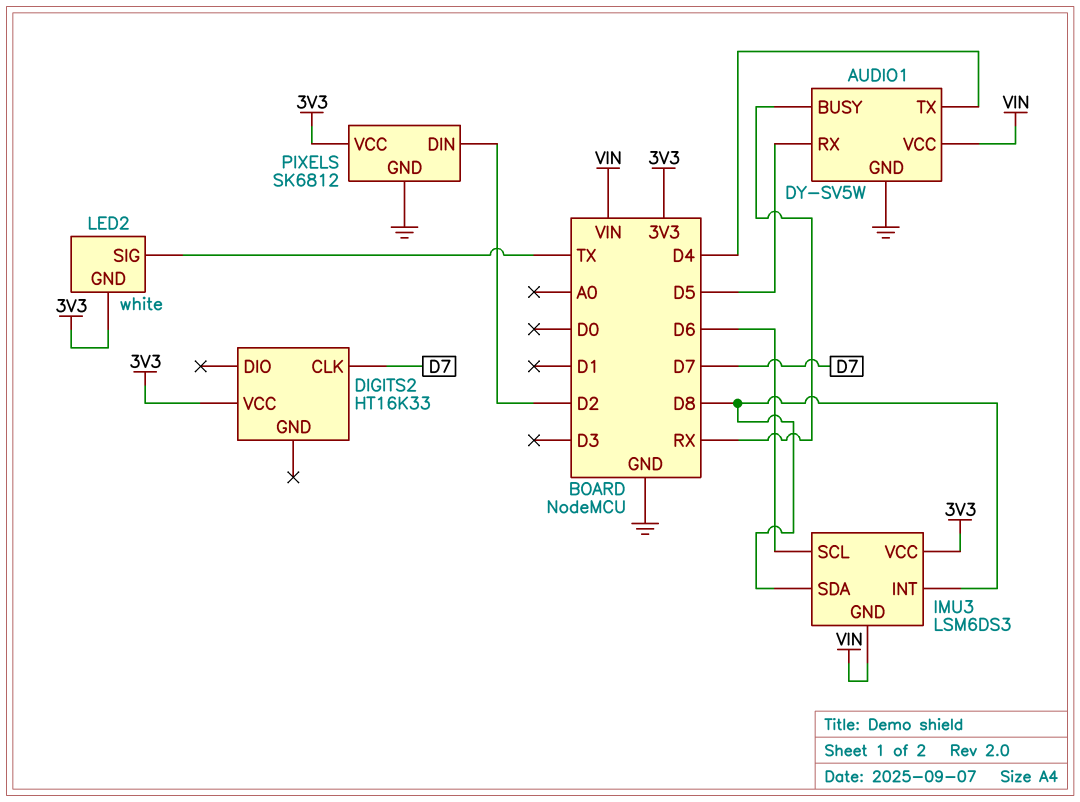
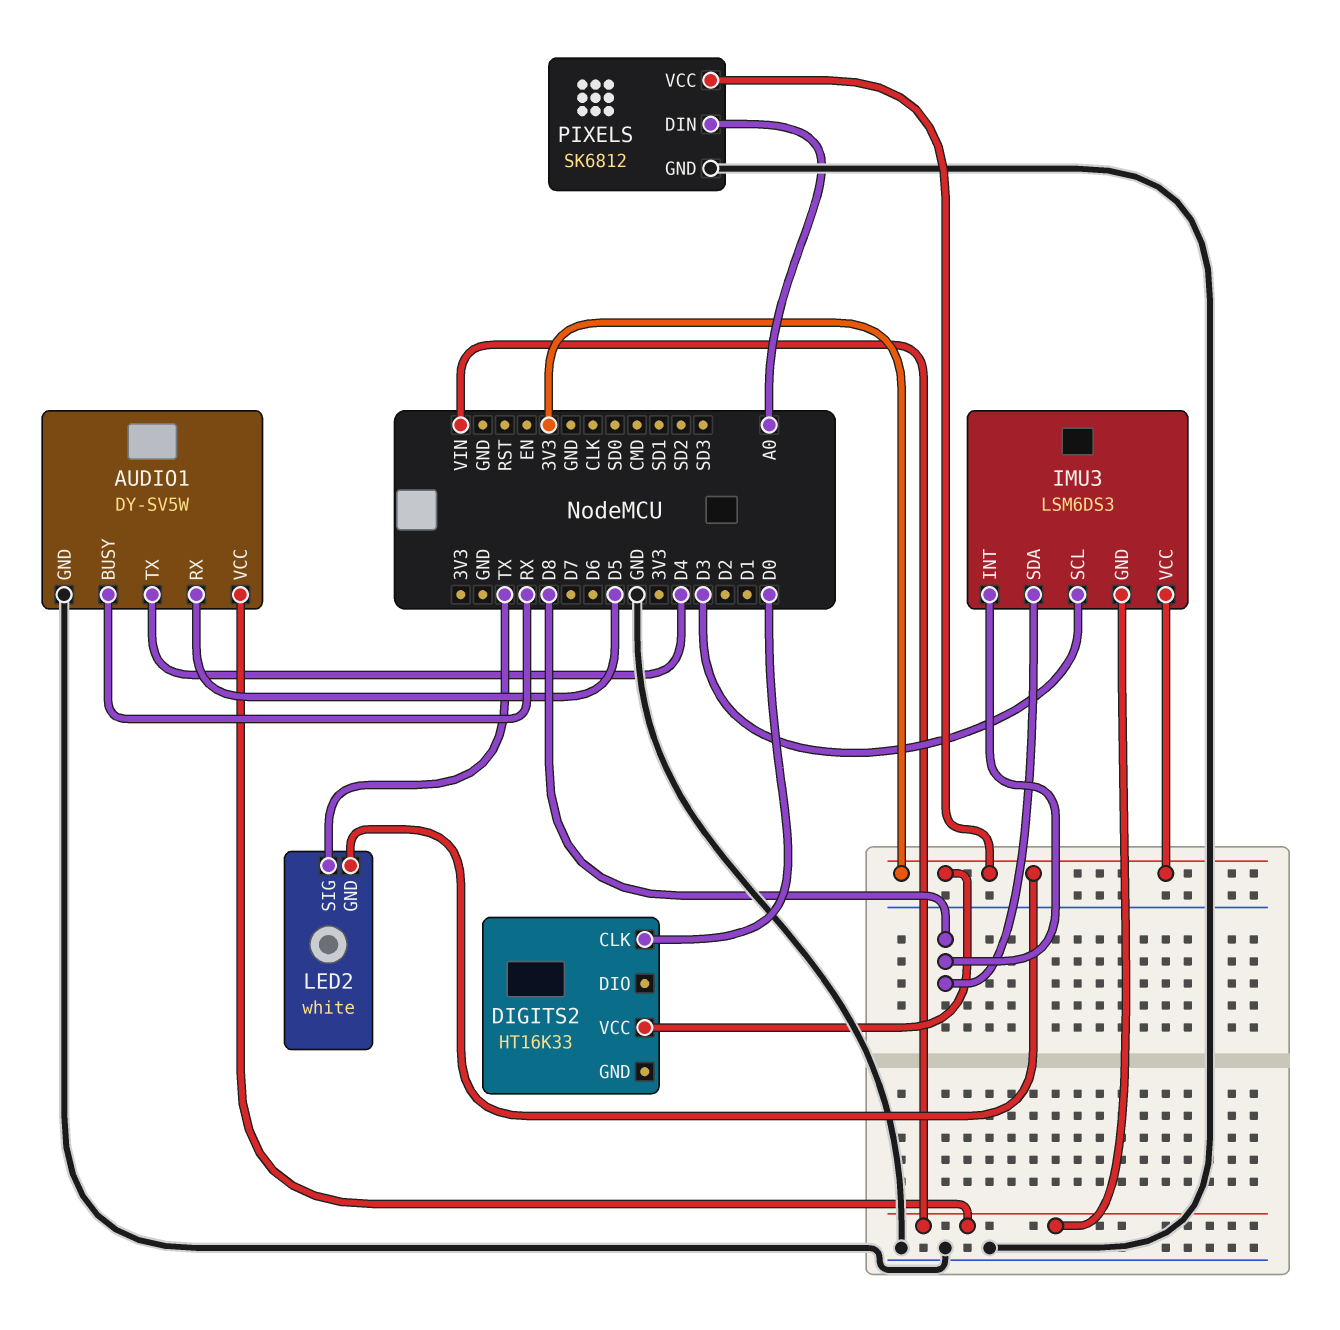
DIGITS2 pin CLK: D7 -> D0
IMU3 pin SCL: D6 -> D3
PIXELS pin DIN: D2 -> A0

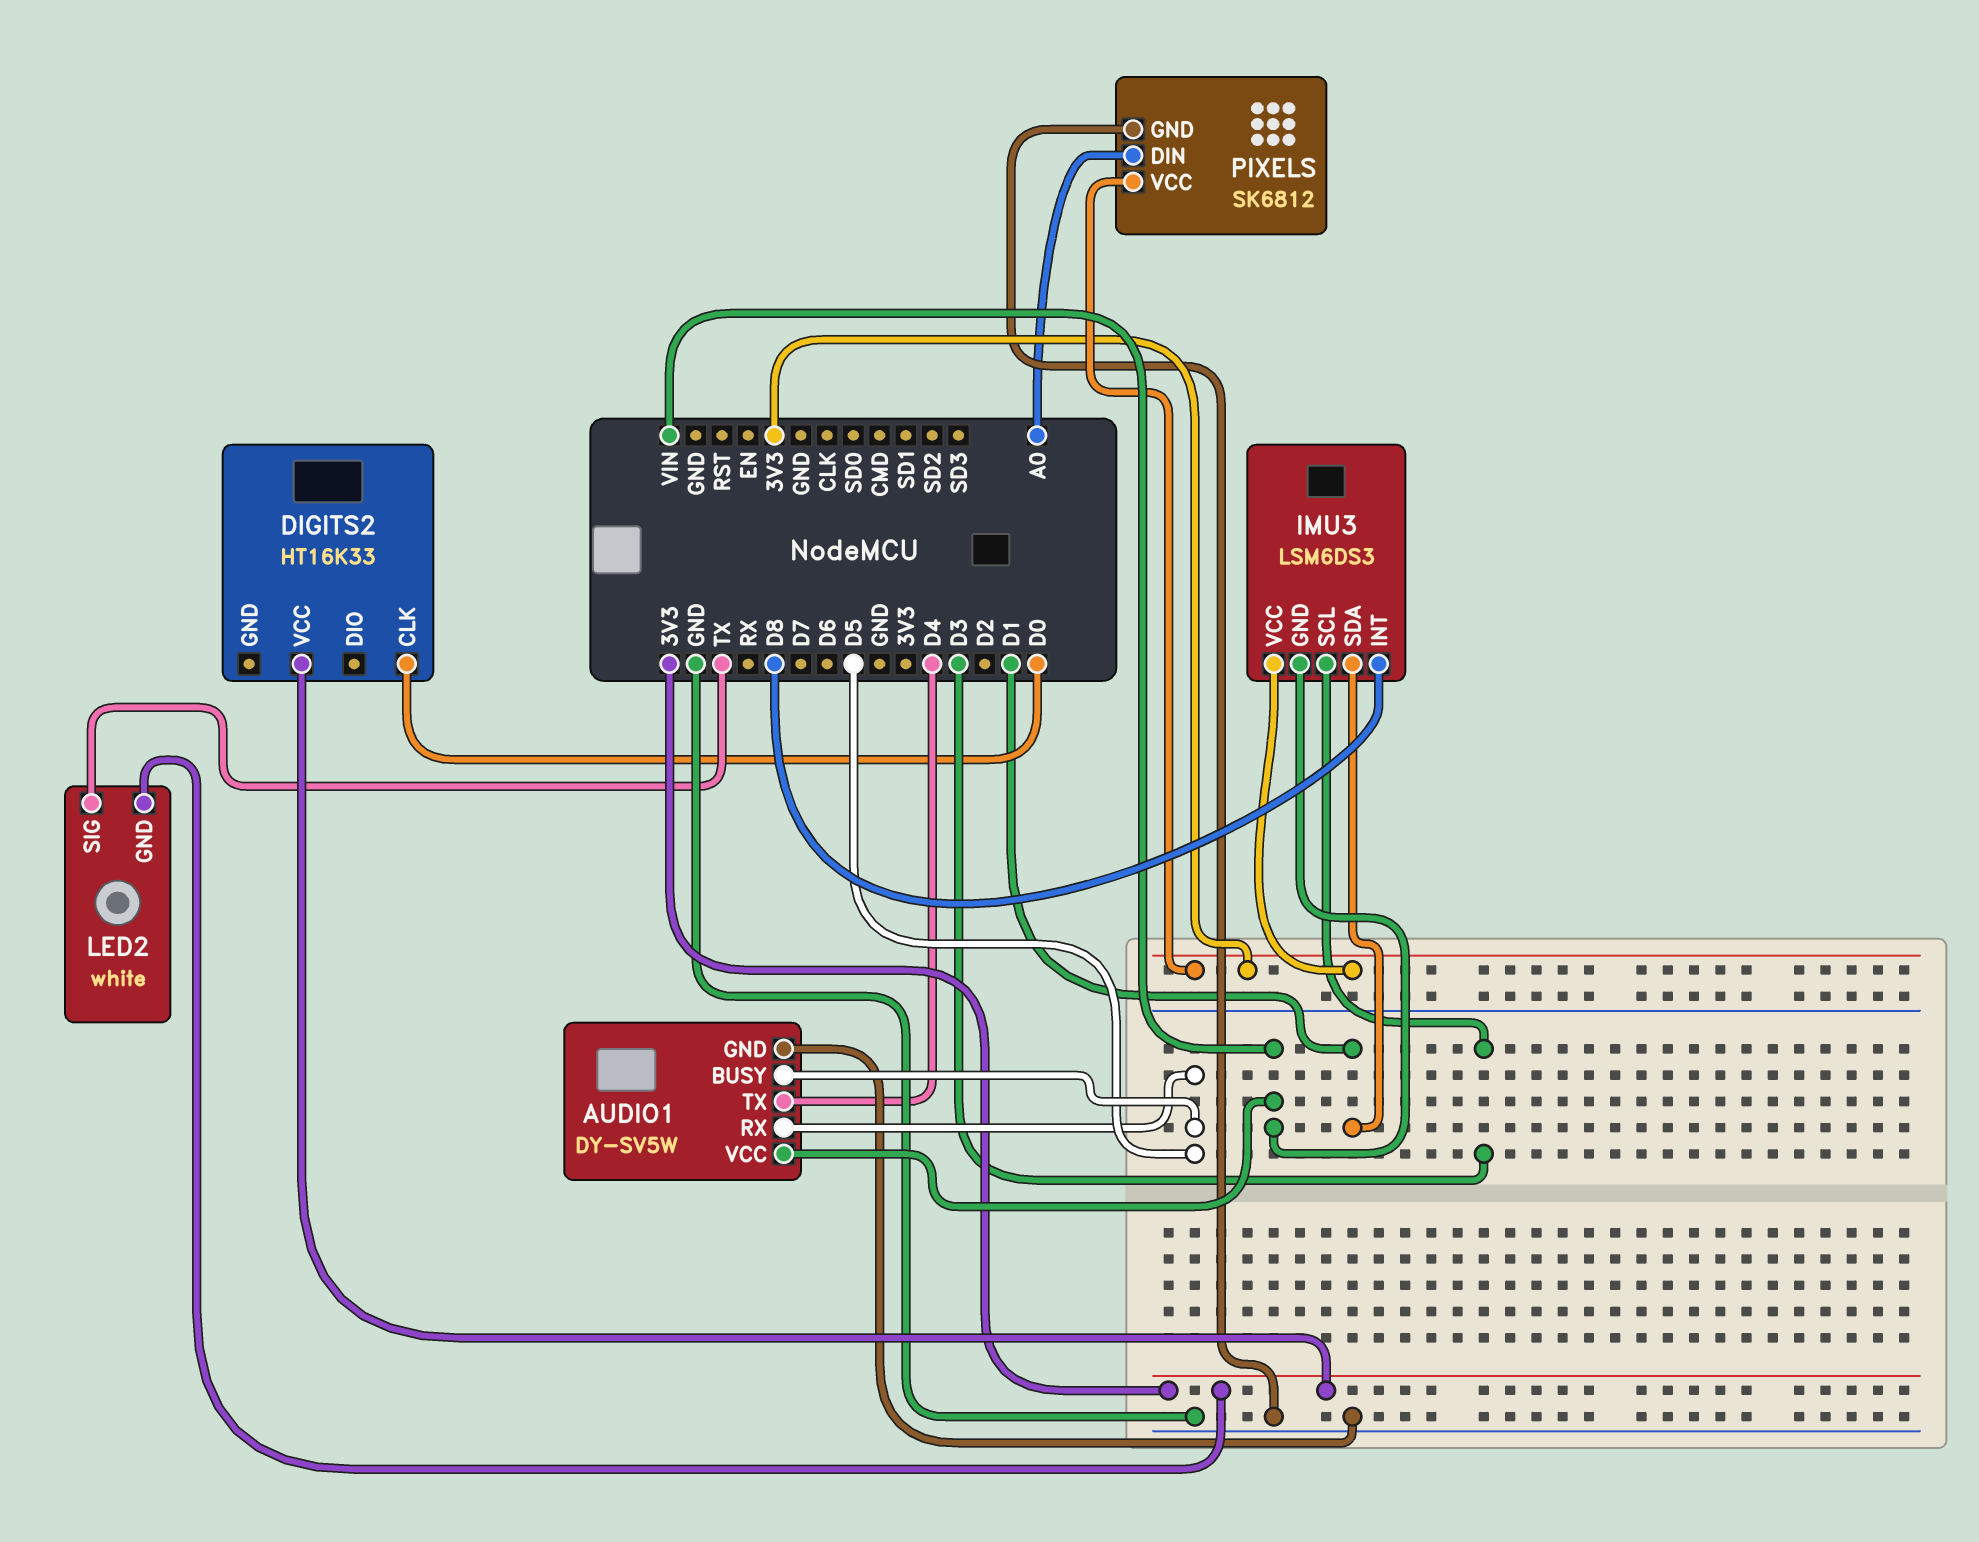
AUDIO1 pin BUSY: RX -> D5
IMU3 pin SDA: D8 -> D1

